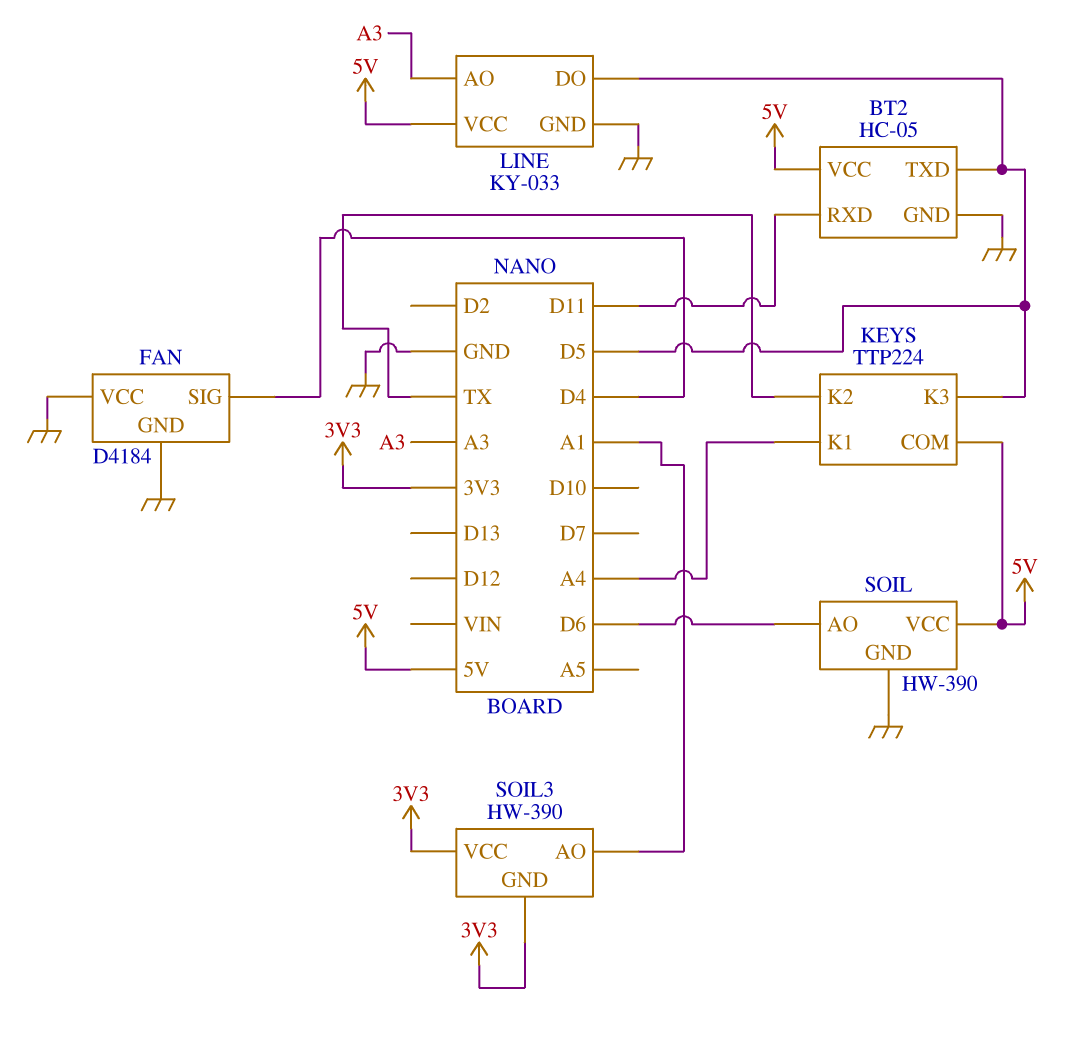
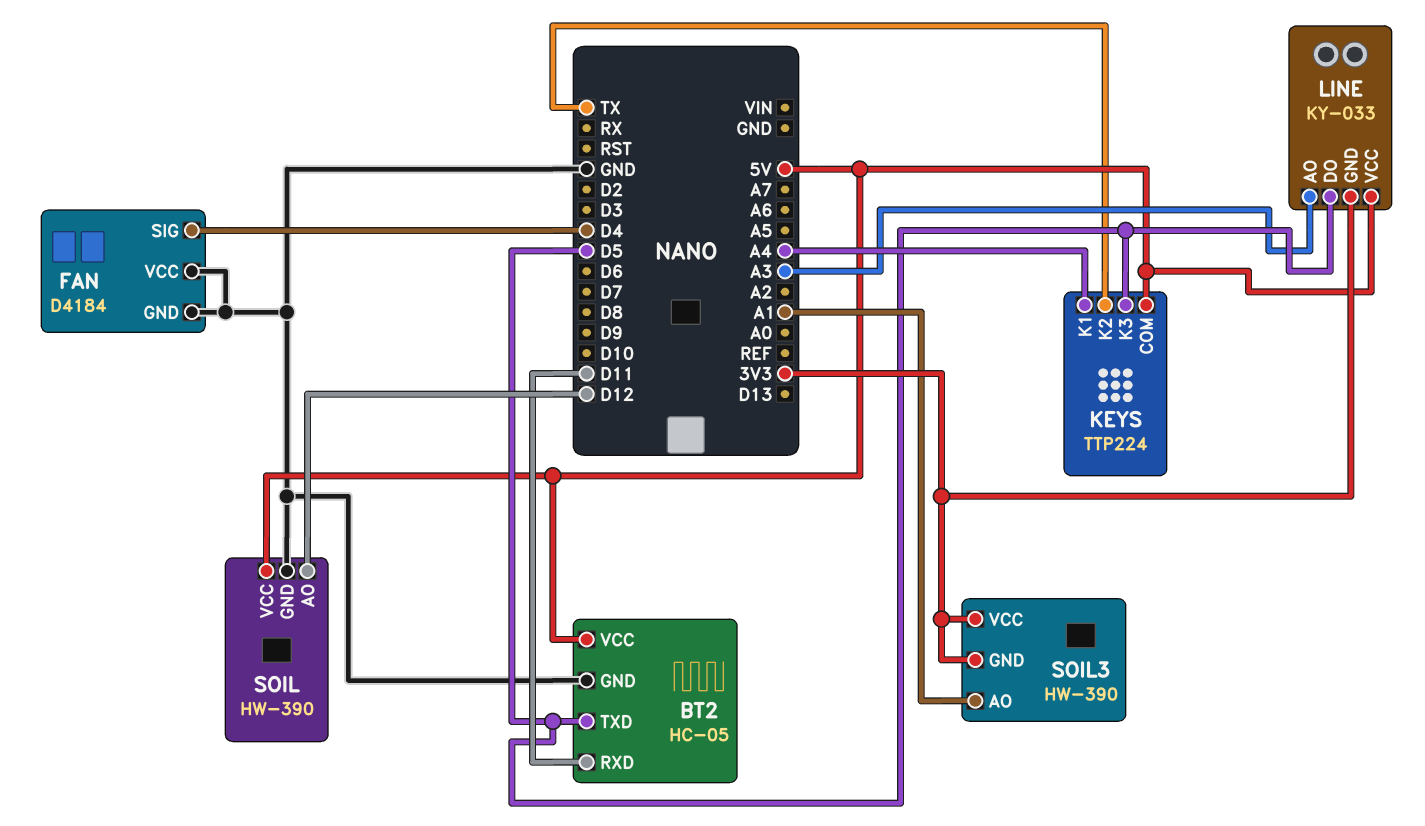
LINE pin GND: GND -> 3V3
SOIL pin AO: D6 -> D12

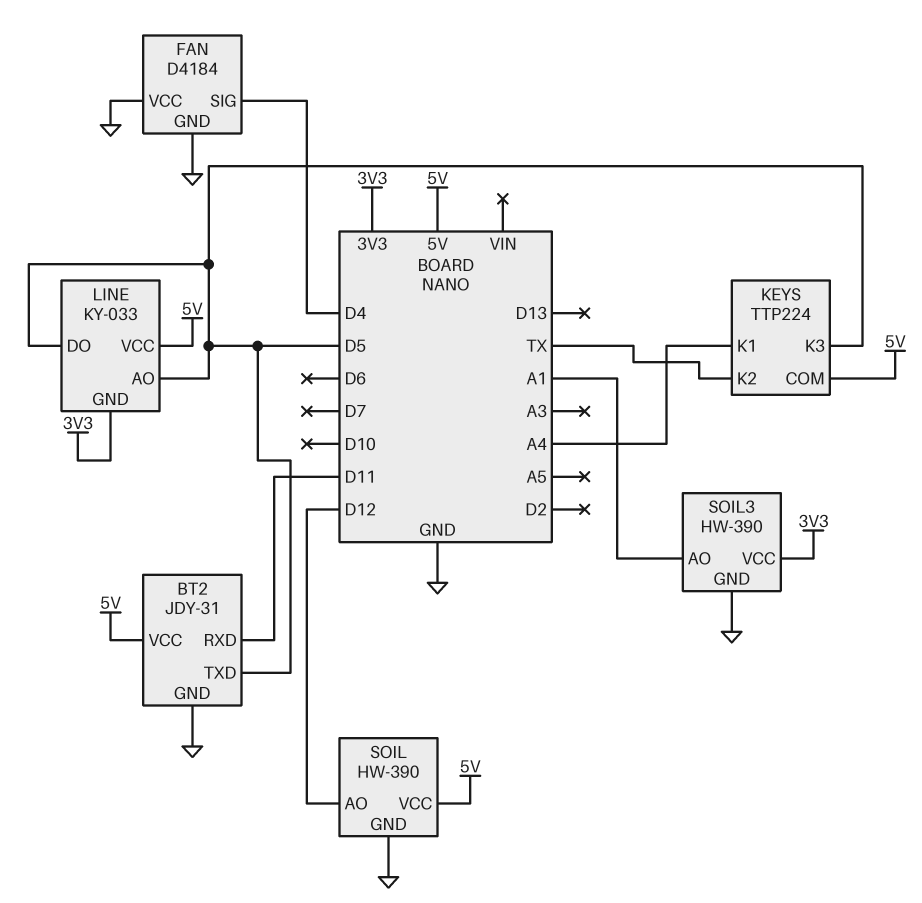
BT2: HC-05 -> JDY-31
LINE pin AO: A3 -> D5
SOIL3 pin GND: 3V3 -> GND

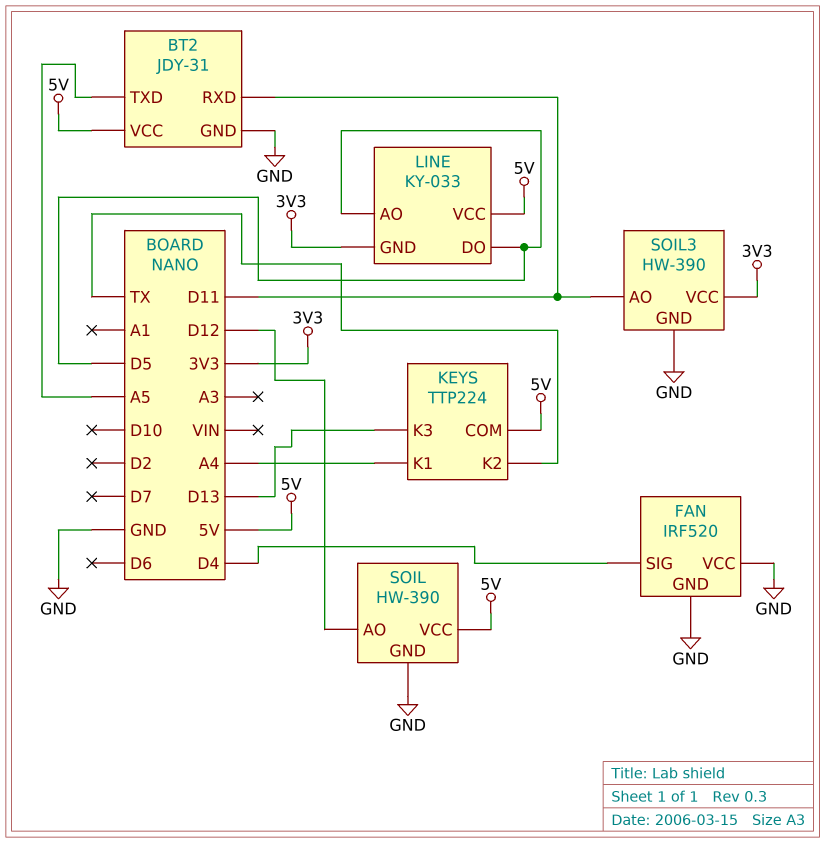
BT2 pin TXD: D5 -> A5
FAN: D4184 -> IRF520
KEYS pin K3: D5 -> D13
SOIL3 pin AO: A1 -> D11

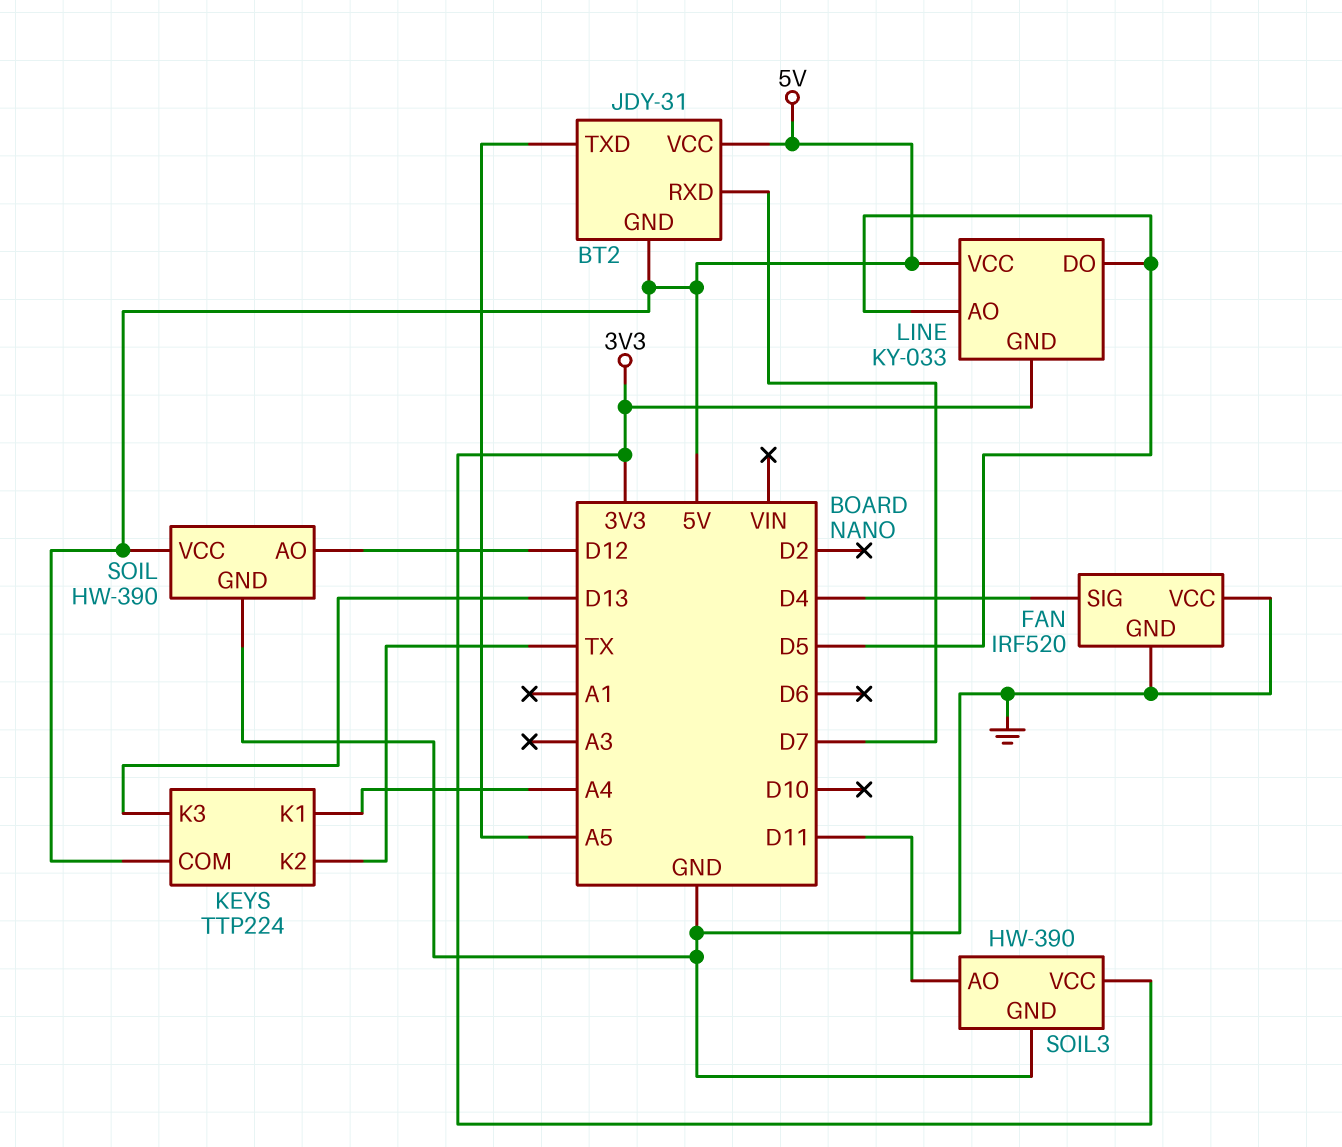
BT2 pin GND: GND -> 5V
BT2 pin RXD: D11 -> D7

